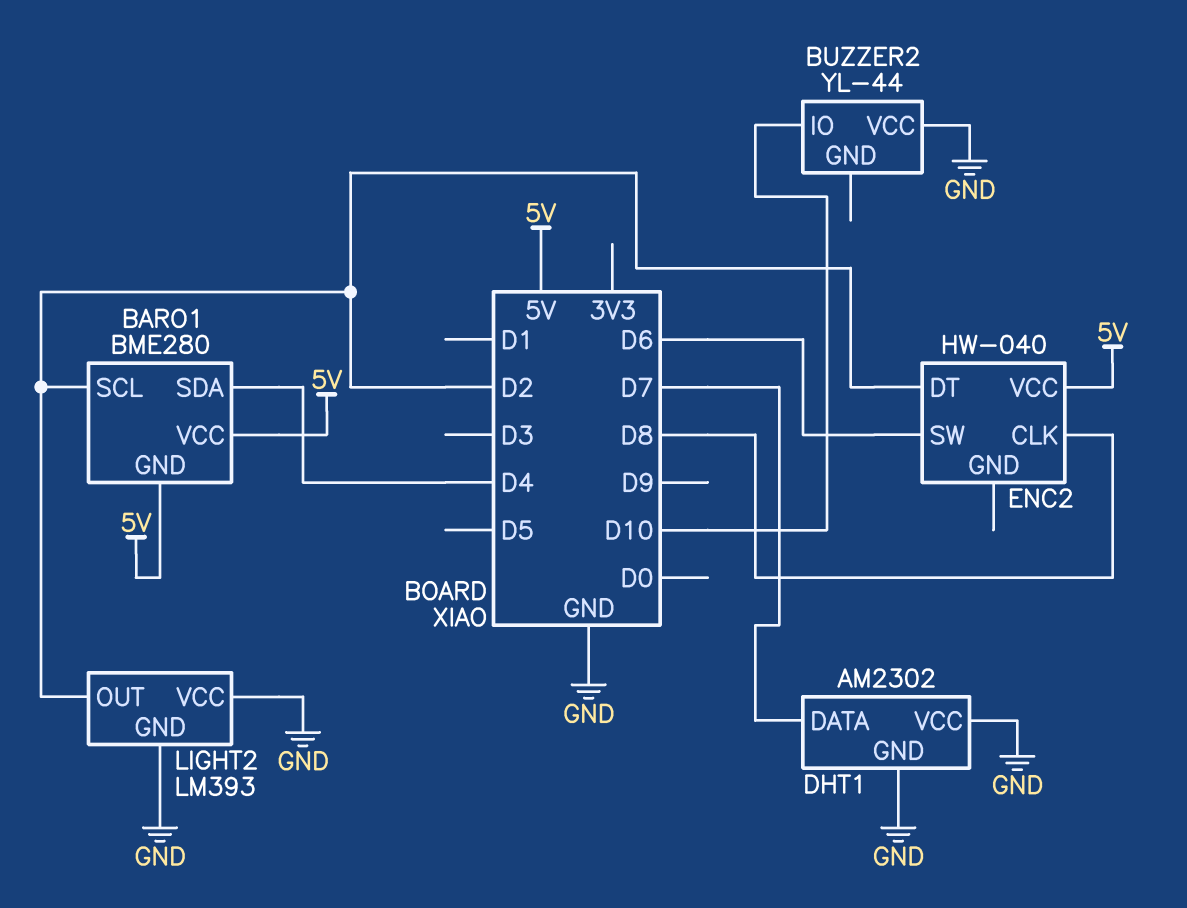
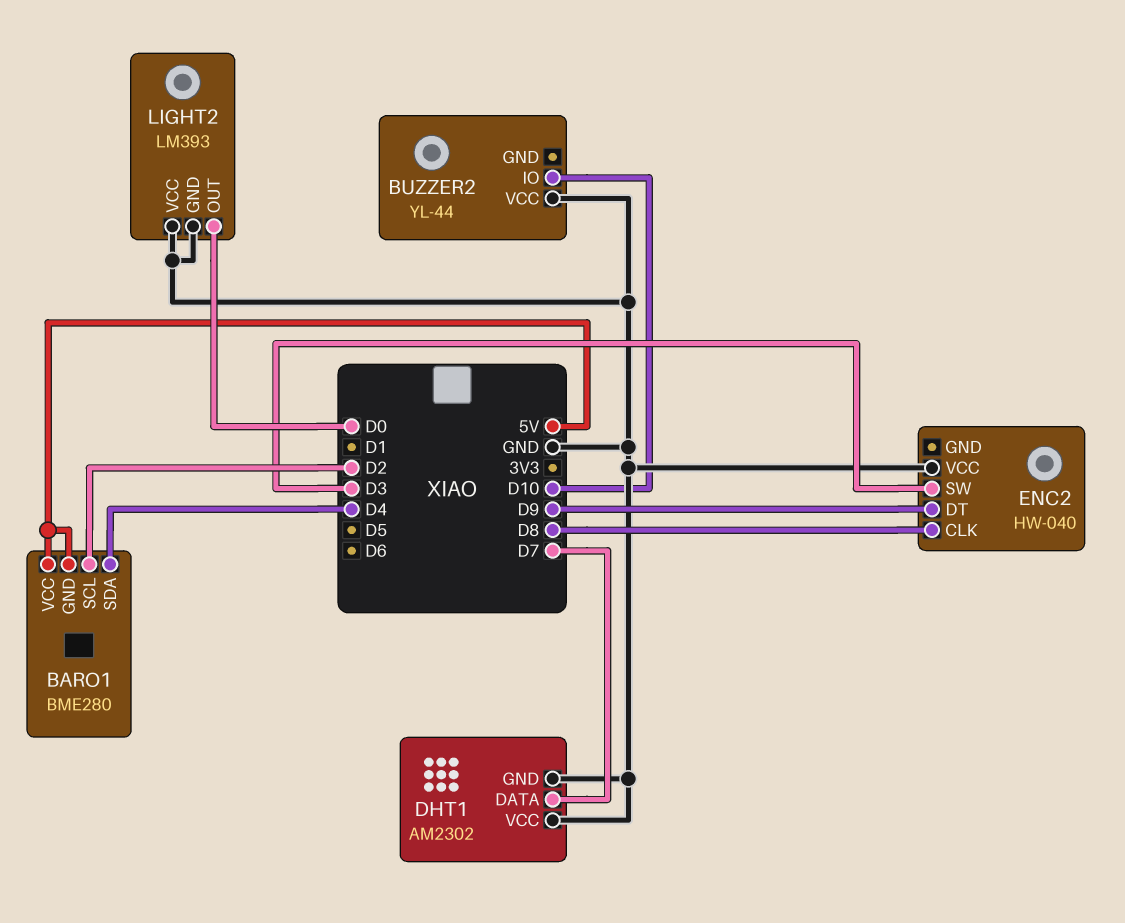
ENC2 pin DT: D2 -> D9
ENC2 pin SW: D6 -> D3
ENC2 pin VCC: 5V -> GND
LIGHT2 pin OUT: D2 -> D0

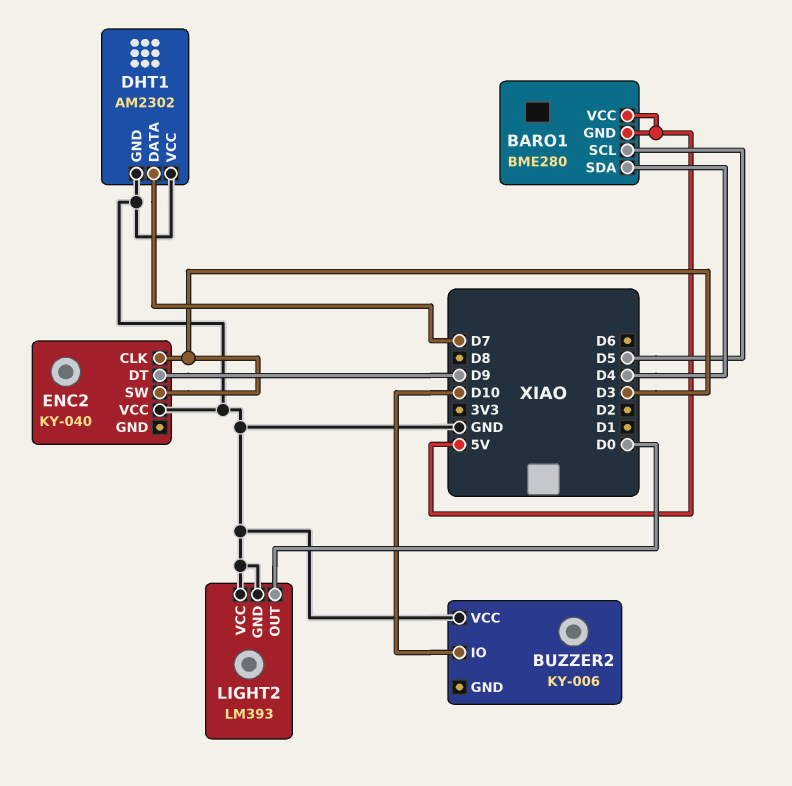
BARO1 pin SCL: D2 -> D5
BUZZER2: YL-44 -> KY-006
ENC2: HW-040 -> KY-040
ENC2 pin CLK: D8 -> D3

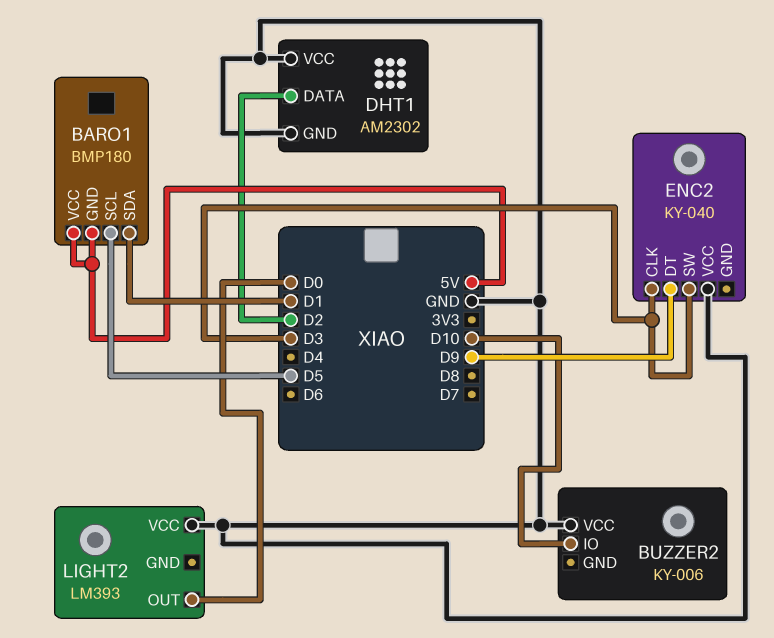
BARO1: BME280 -> BMP180
BARO1 pin SDA: D4 -> D1
DHT1 pin DATA: D7 -> D2
LIGHT2 pin GND: GND -> none

